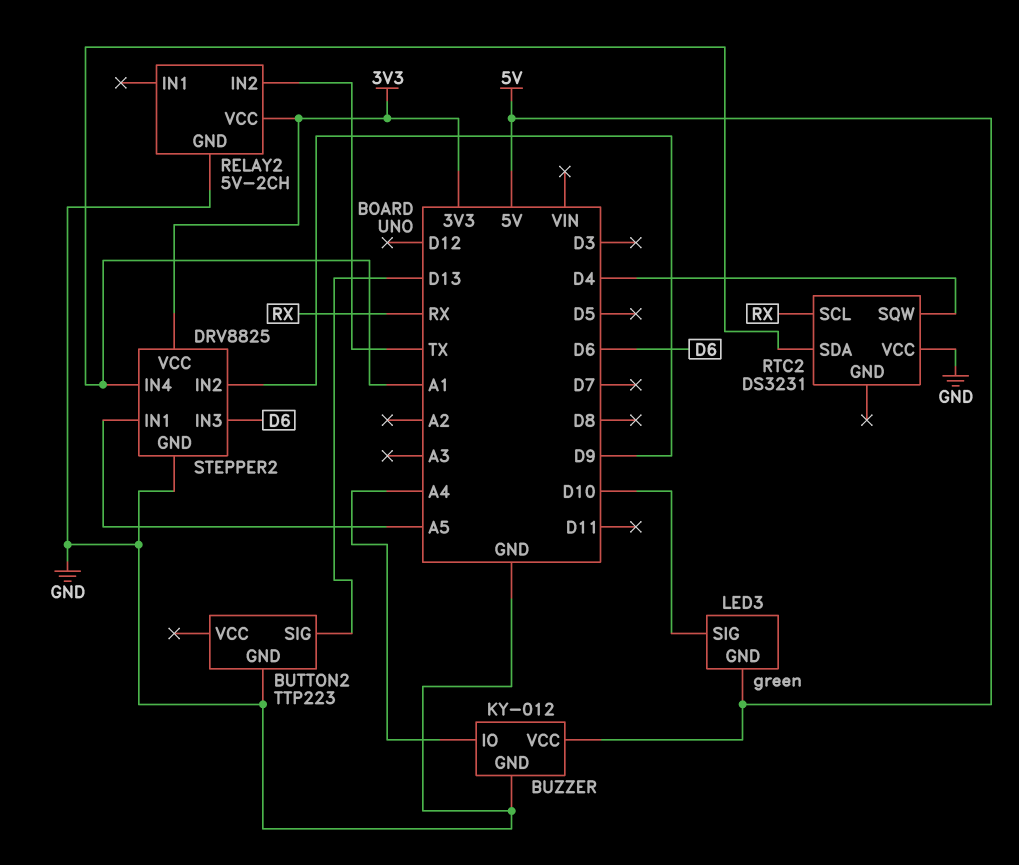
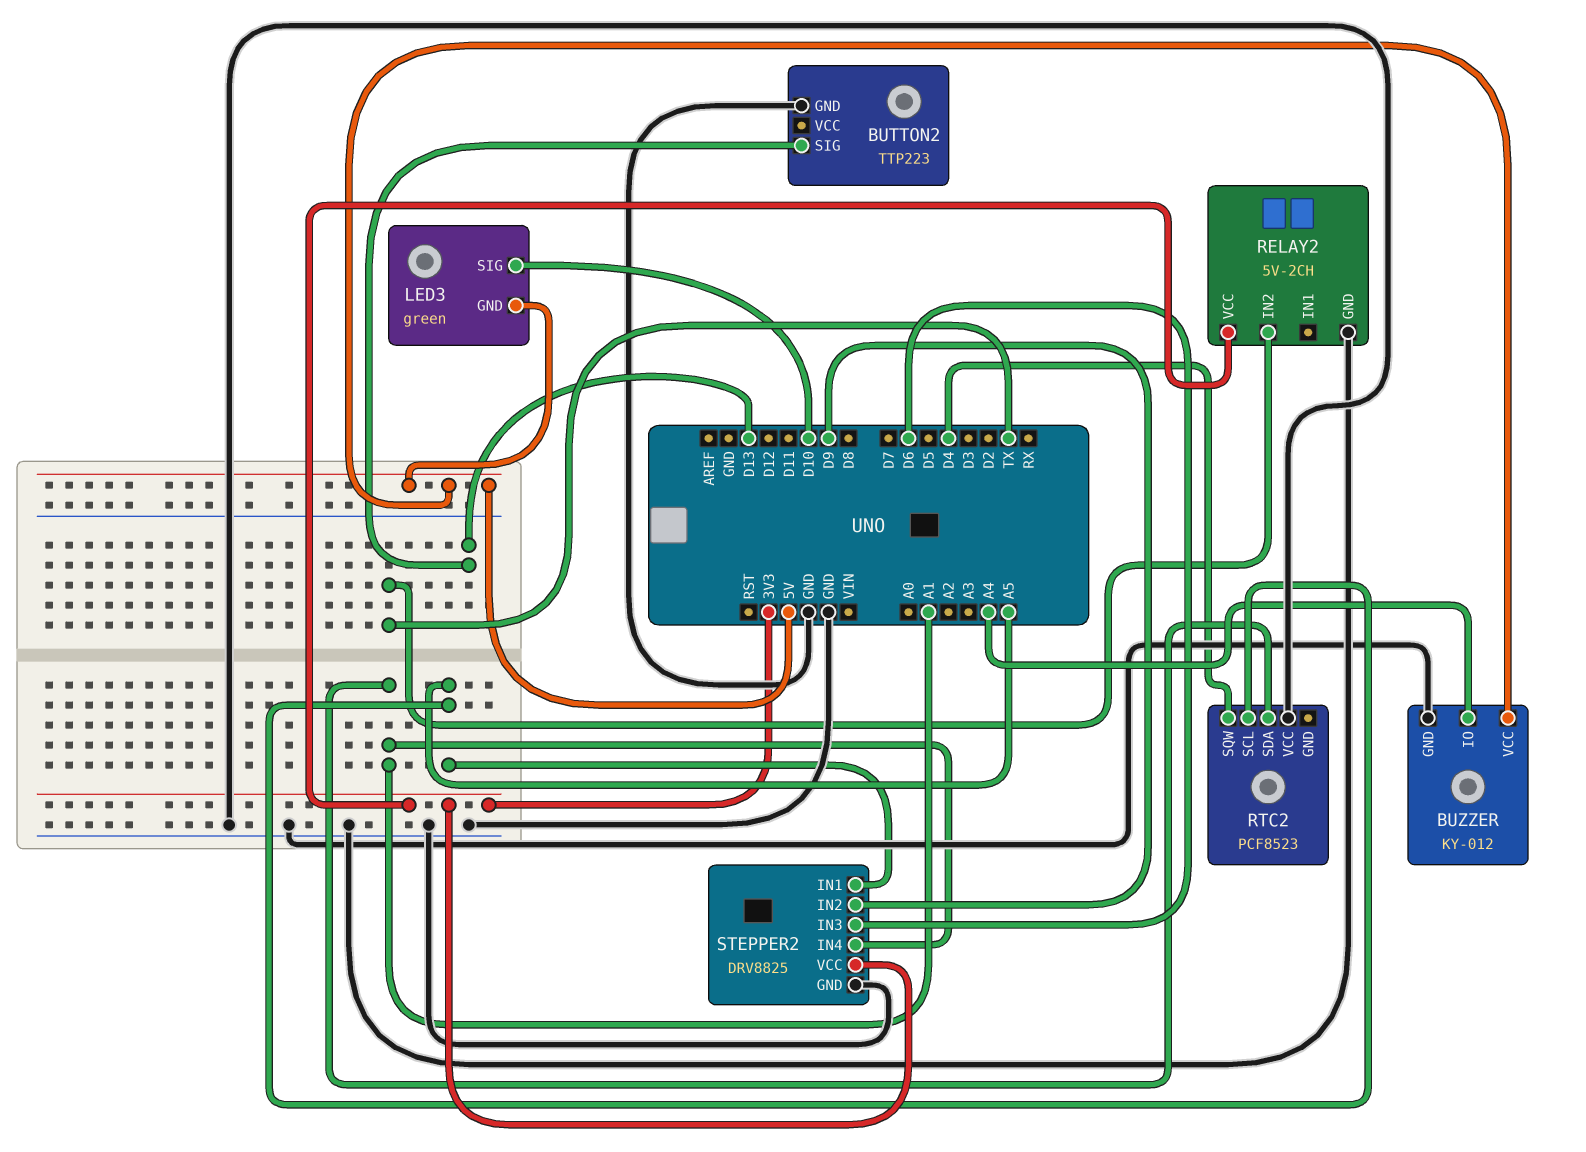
RTC2: DS3231 -> PCF8523
RTC2 pin SCL: RX -> A5

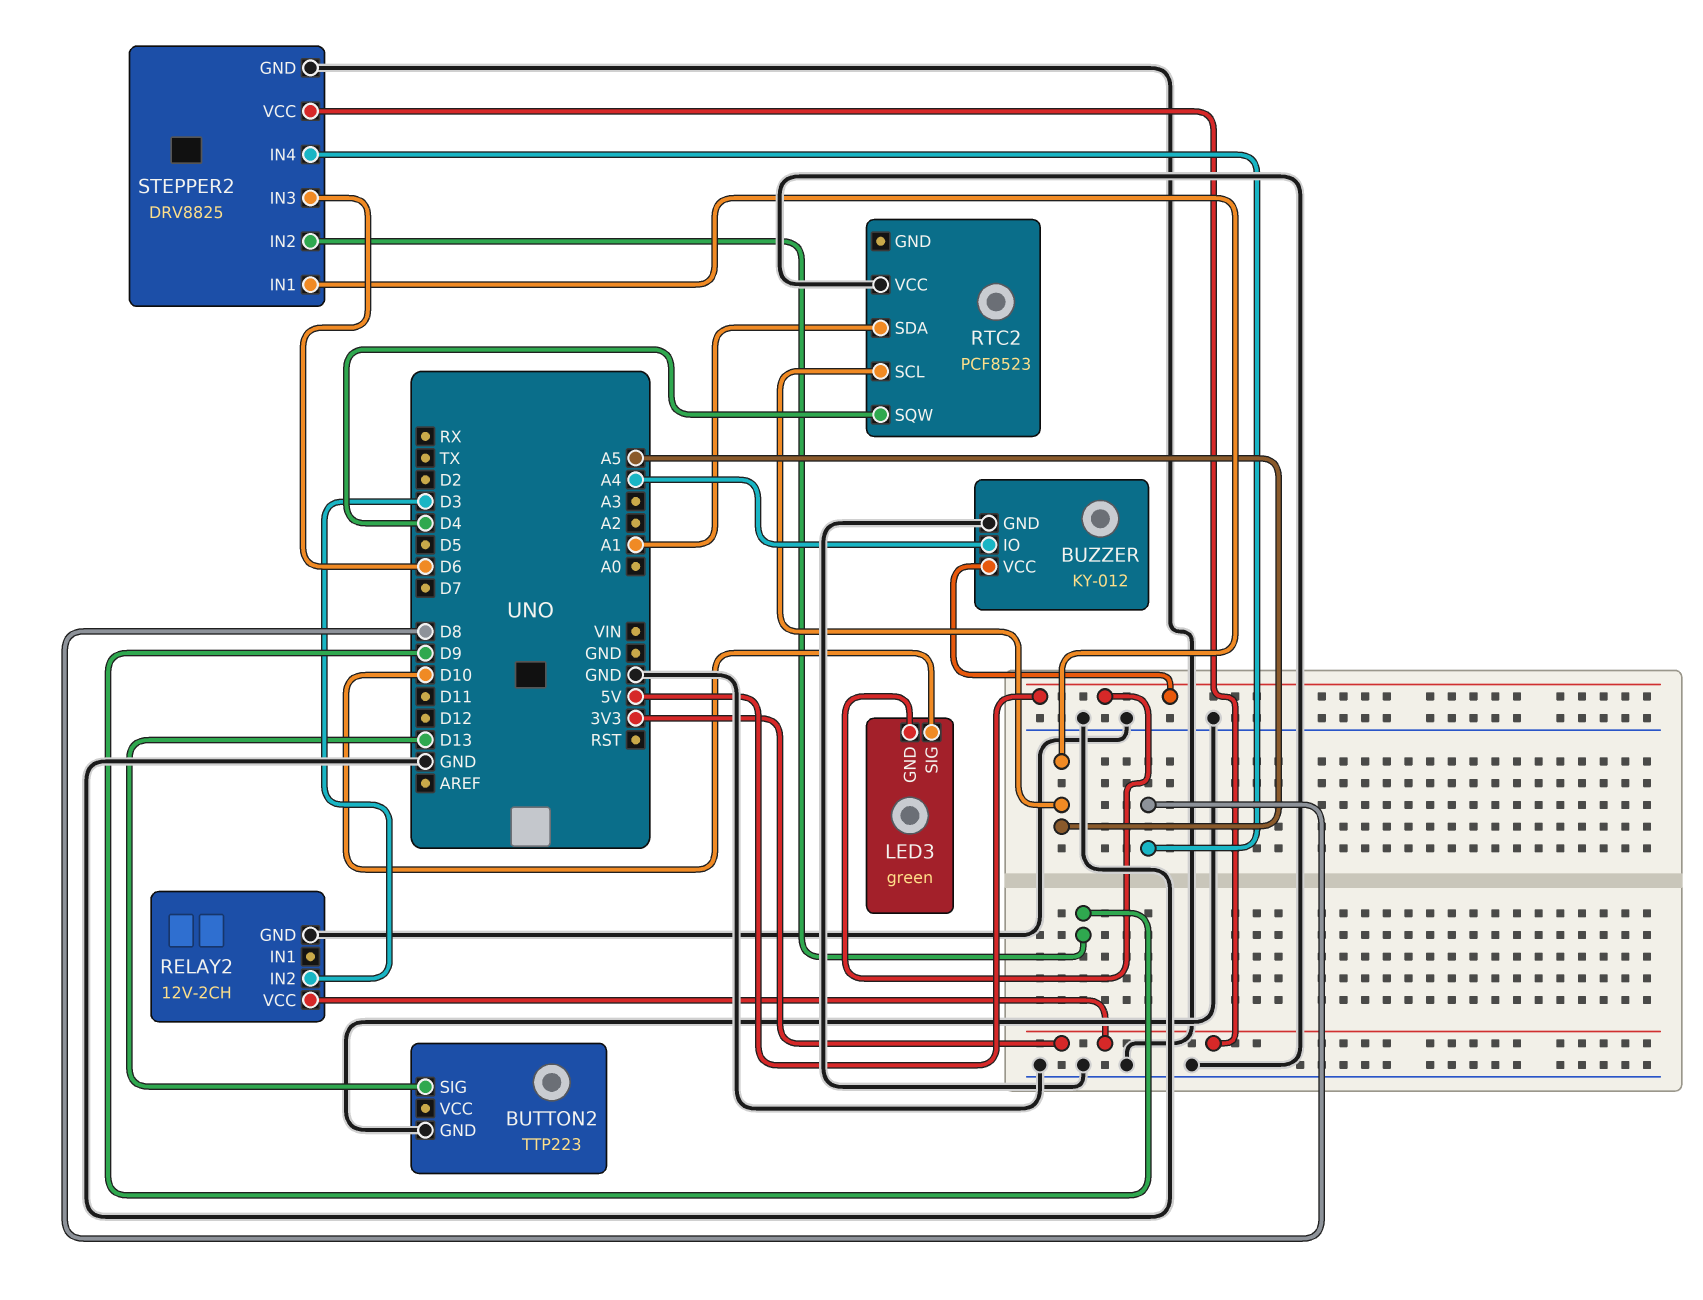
RELAY2: 5V-2CH -> 12V-2CH
RELAY2 pin IN2: TX -> D3
STEPPER2 pin IN4: A1 -> D8

